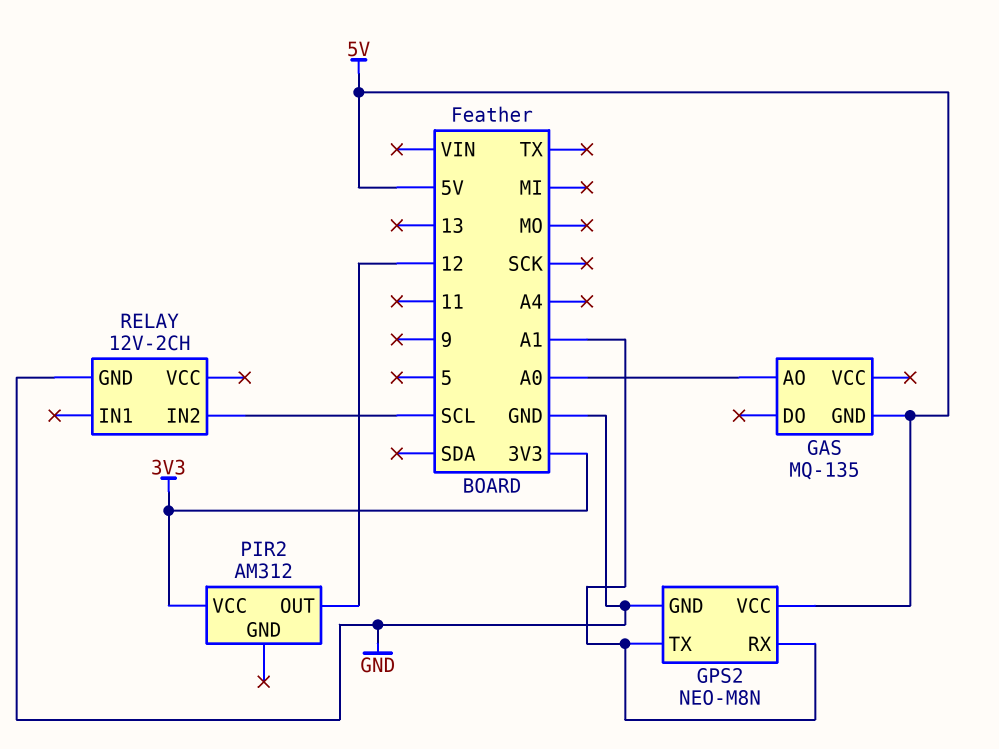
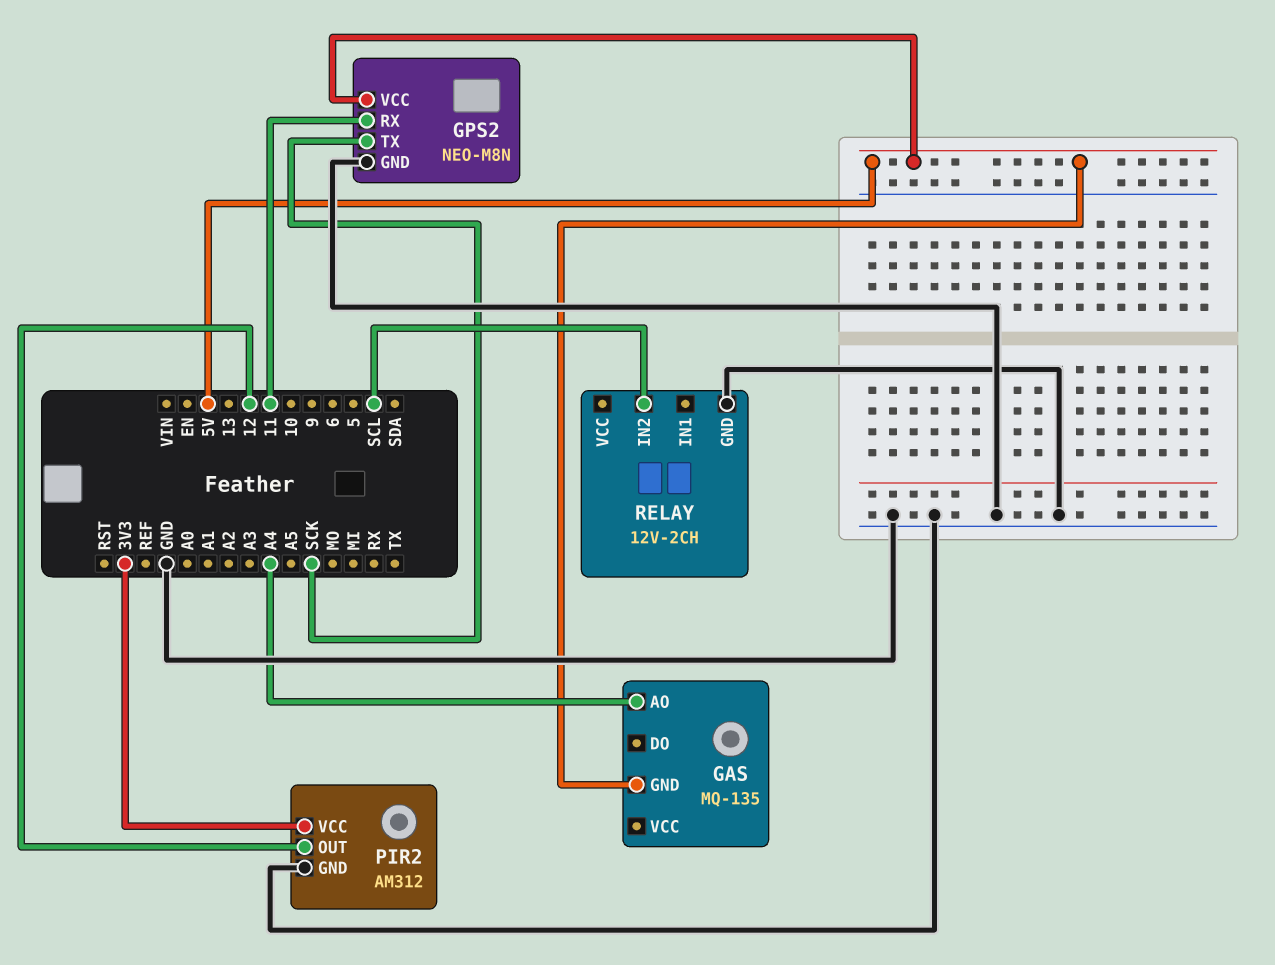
GAS pin AO: A0 -> A4
GPS2 pin RX: A1 -> 11
GPS2 pin TX: A1 -> SCK
PIR2 pin GND: none -> GND

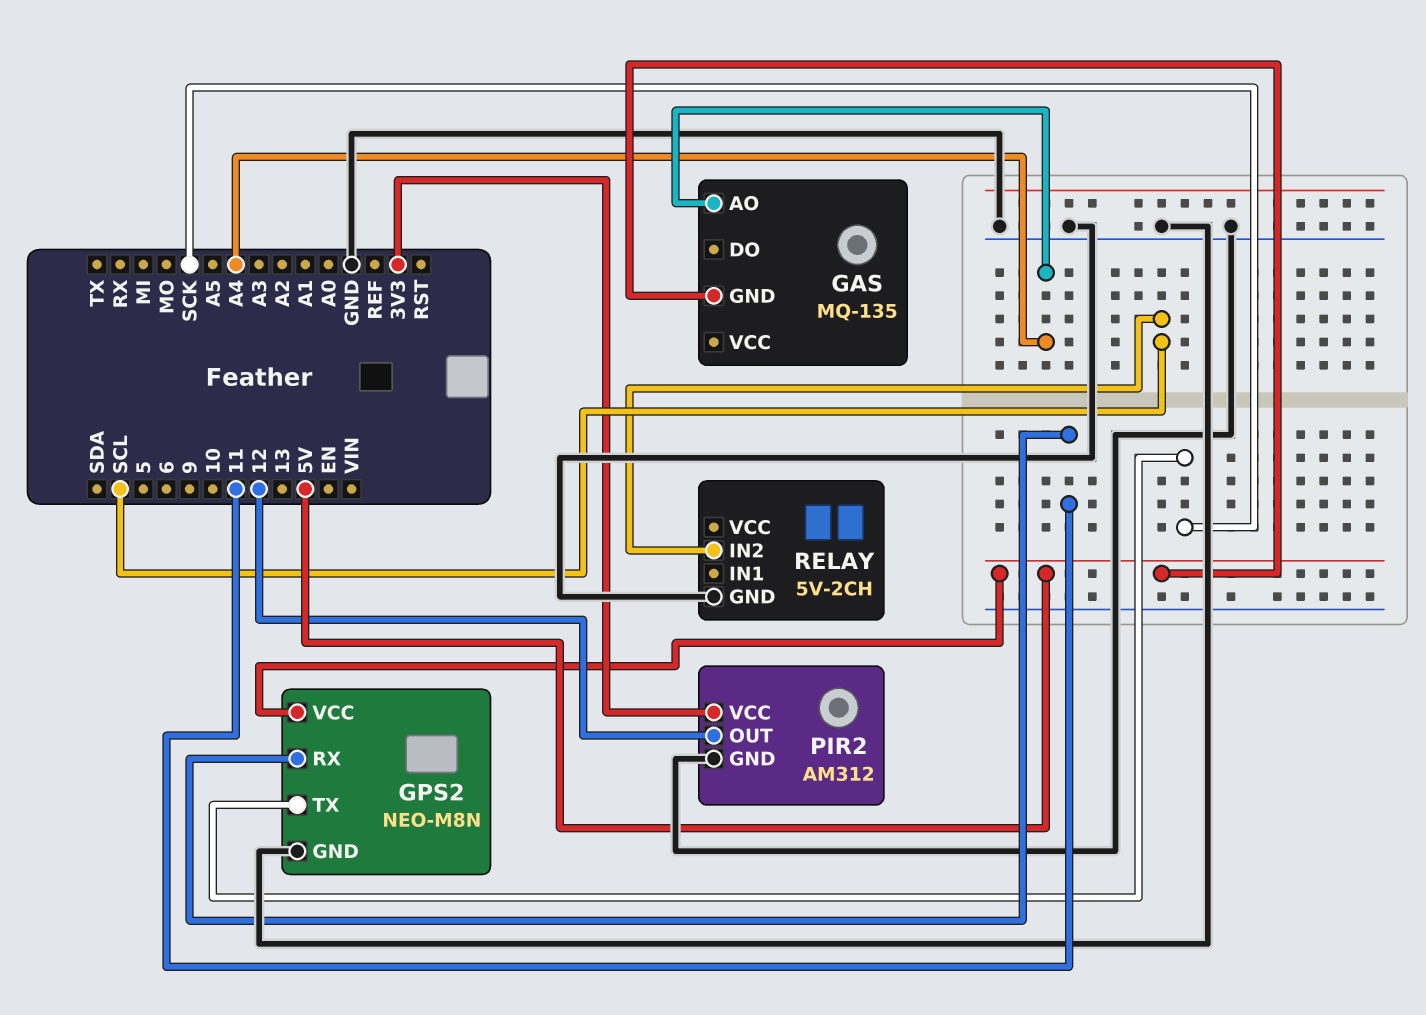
RELAY: 12V-2CH -> 5V-2CH

